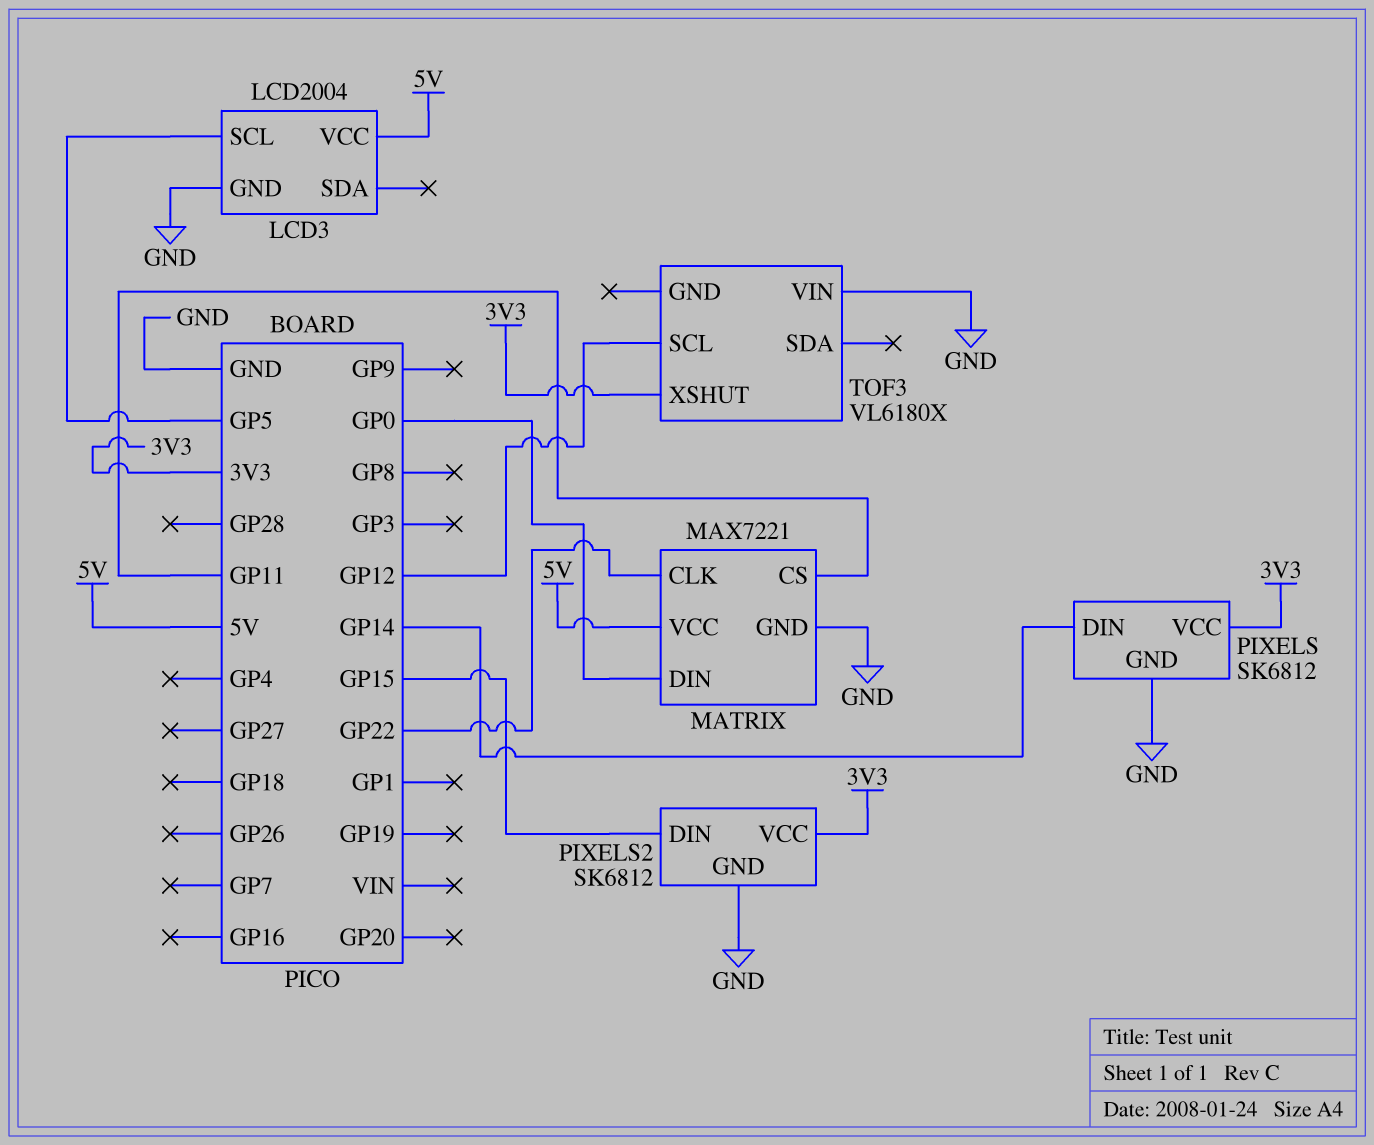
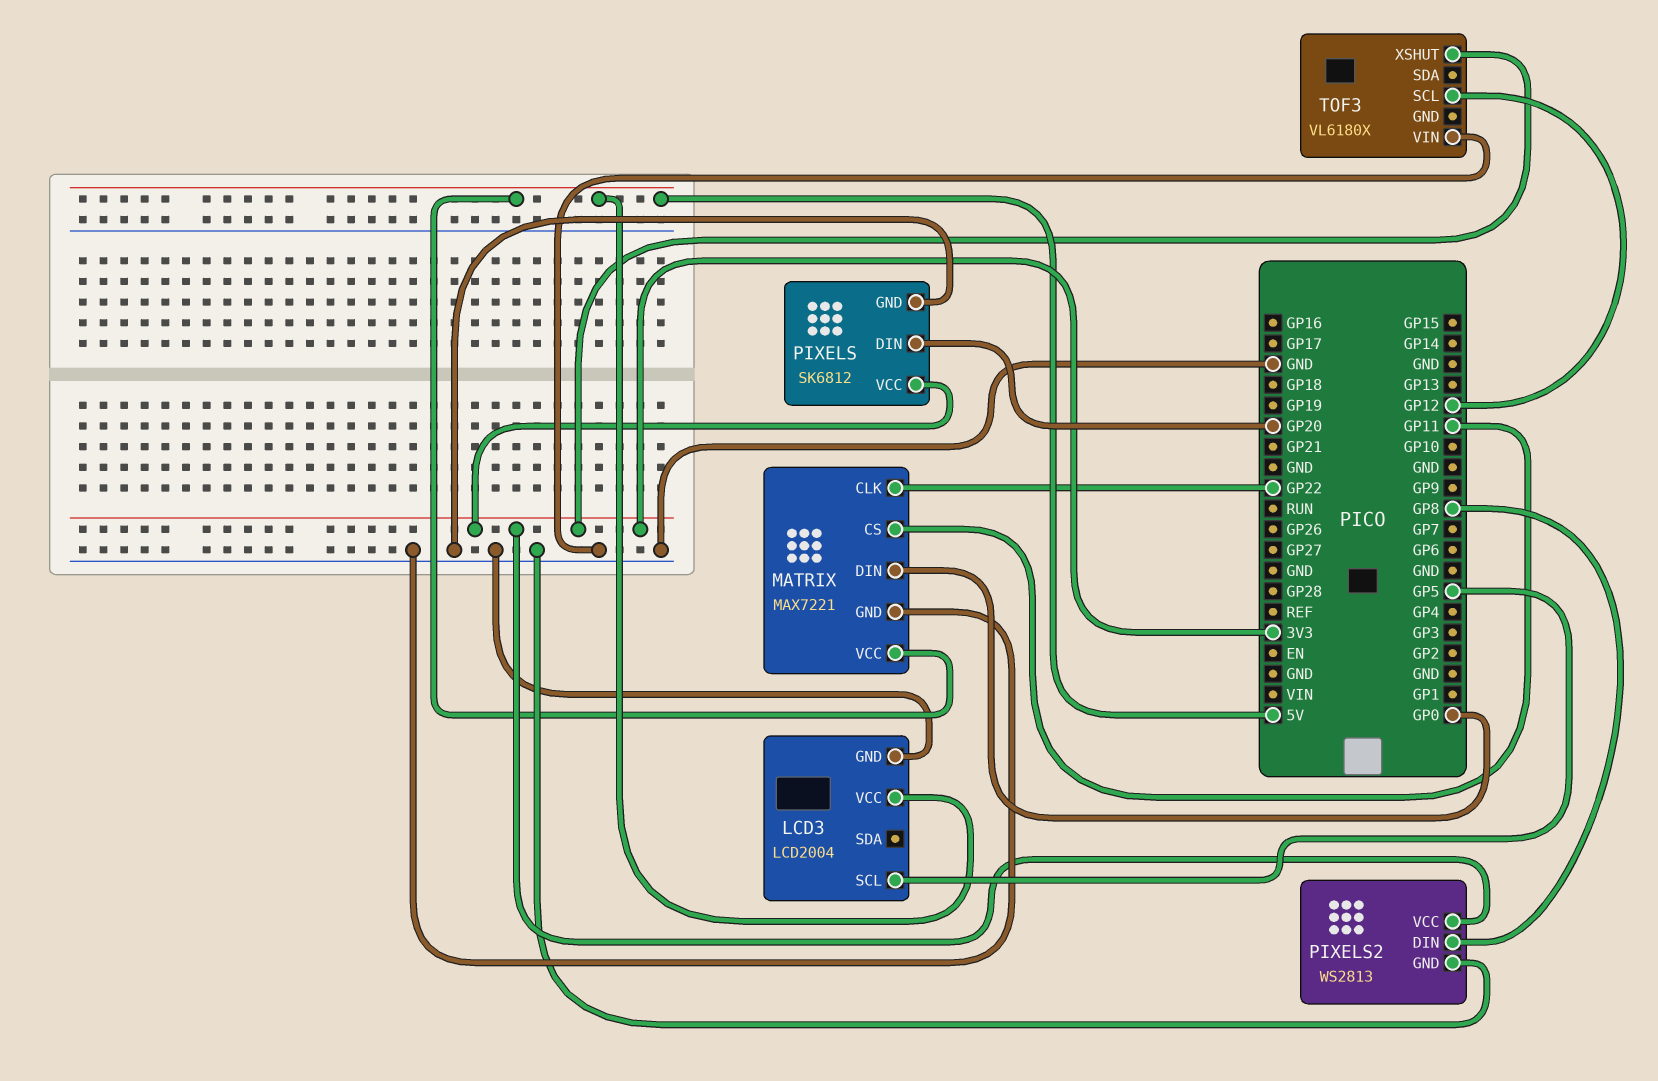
PIXELS pin DIN: GP14 -> GP20
PIXELS2: SK6812 -> WS2813
PIXELS2 pin DIN: GP15 -> GP8

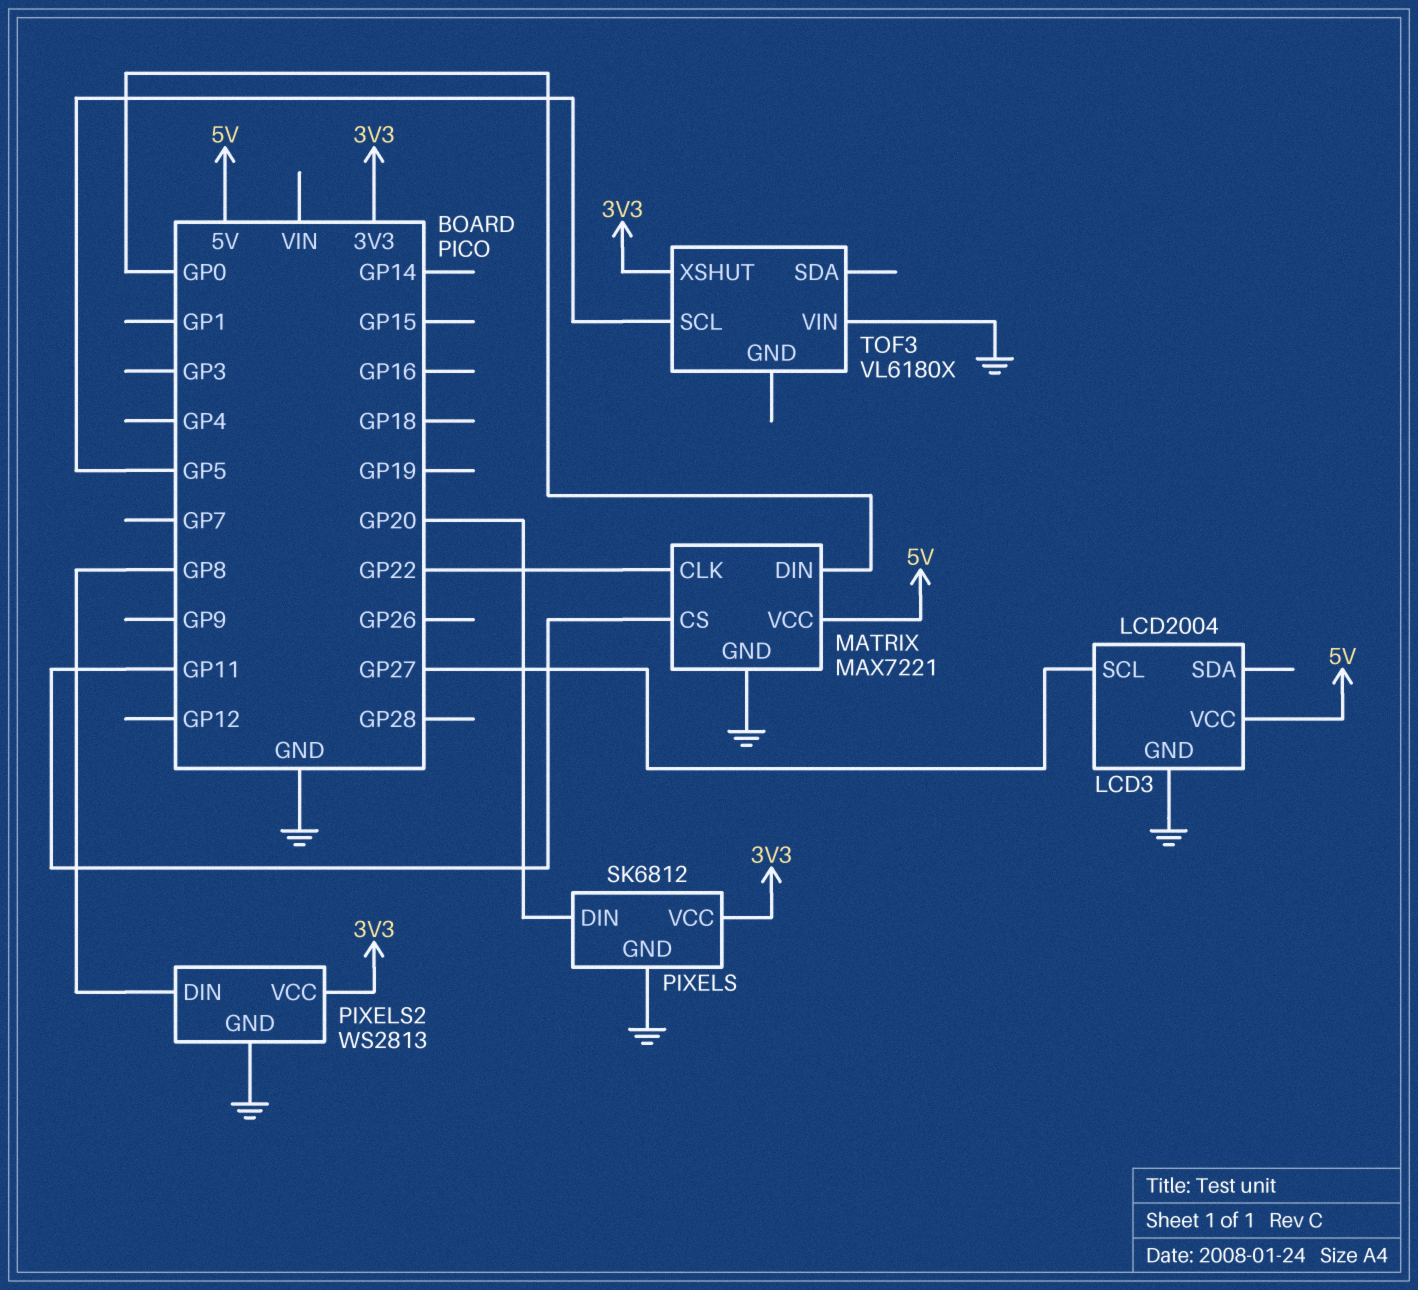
LCD3 pin SCL: GP5 -> GP27
TOF3 pin SCL: GP12 -> GP5

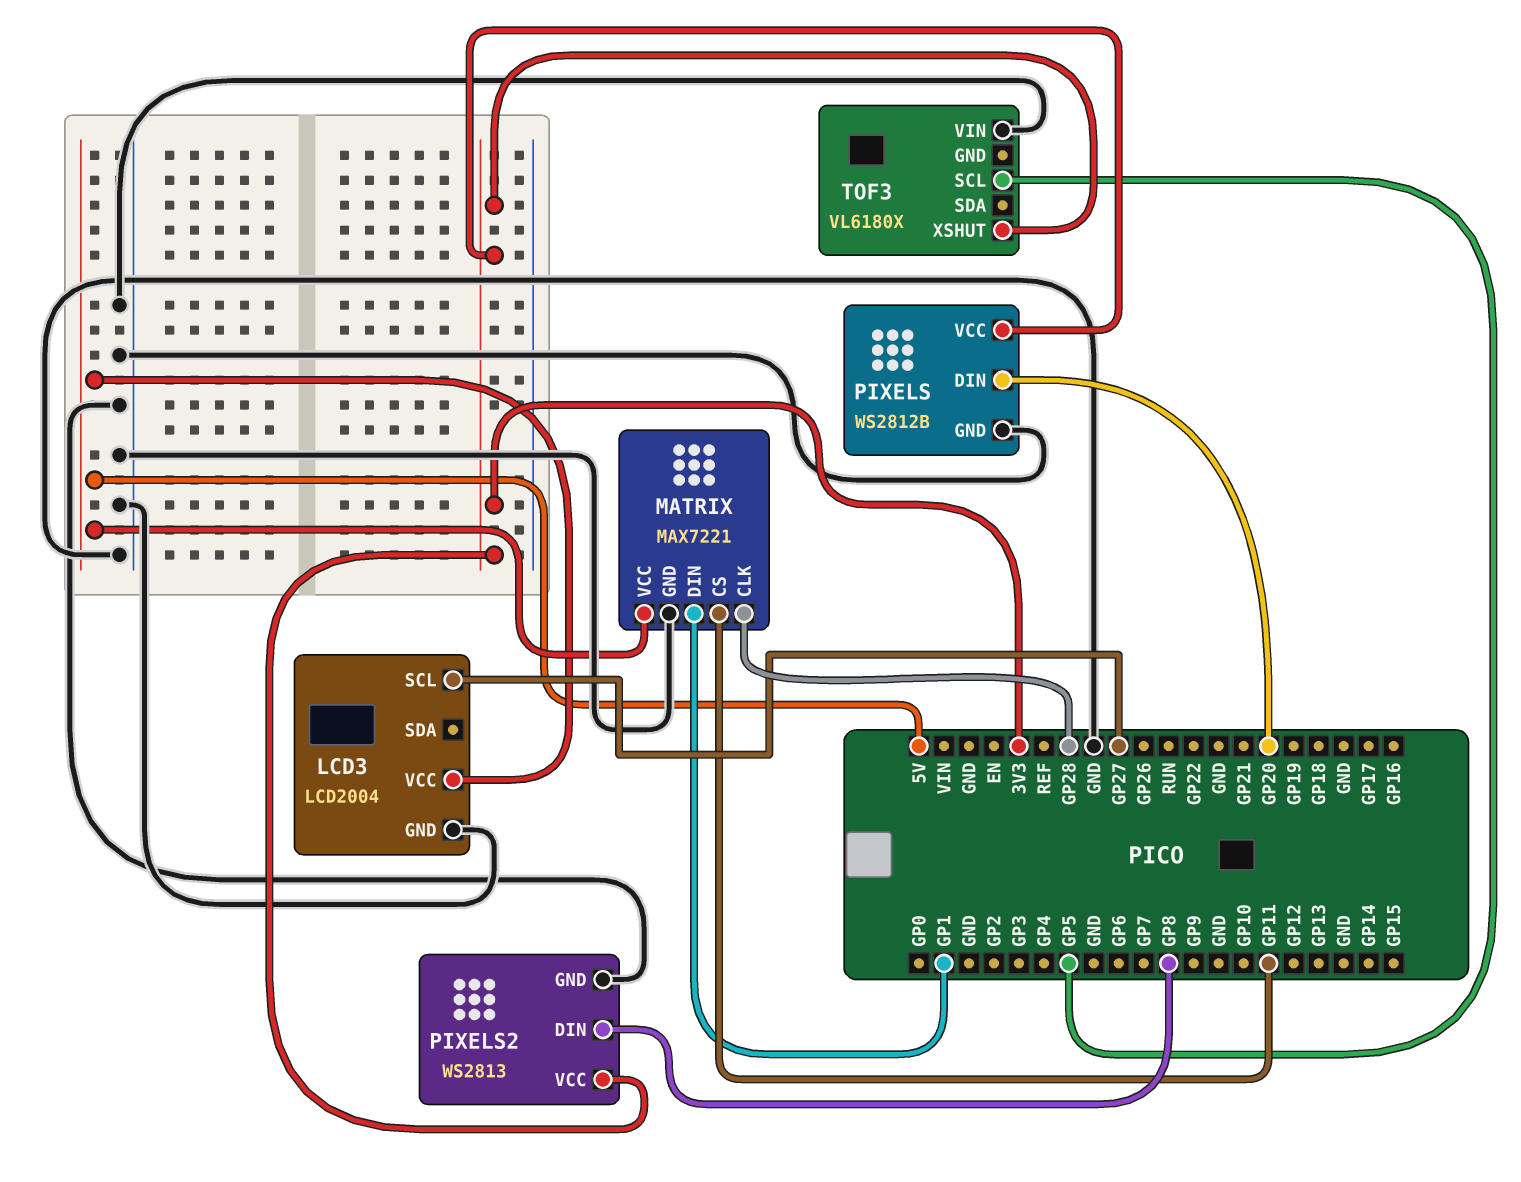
MATRIX pin CLK: GP22 -> GP28
MATRIX pin DIN: GP0 -> GP1
PIXELS: SK6812 -> WS2812B

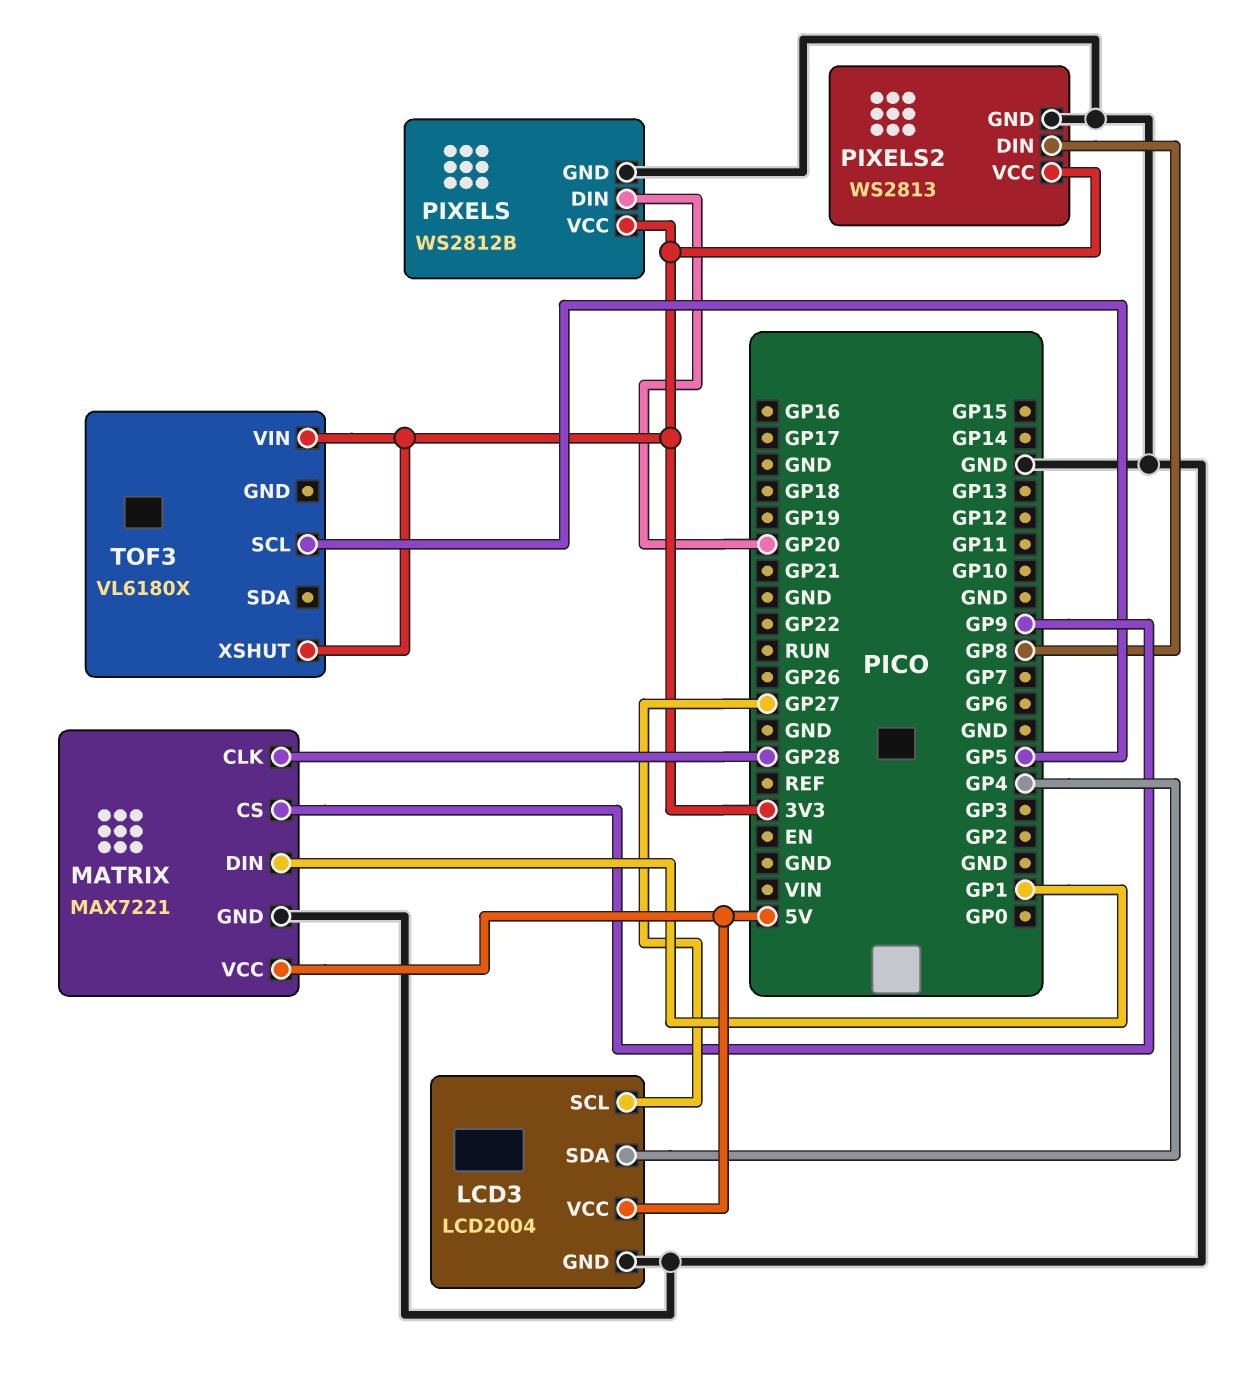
LCD3 pin SDA: none -> GP4
MATRIX pin CS: GP11 -> GP9
TOF3 pin VIN: GND -> 3V3

